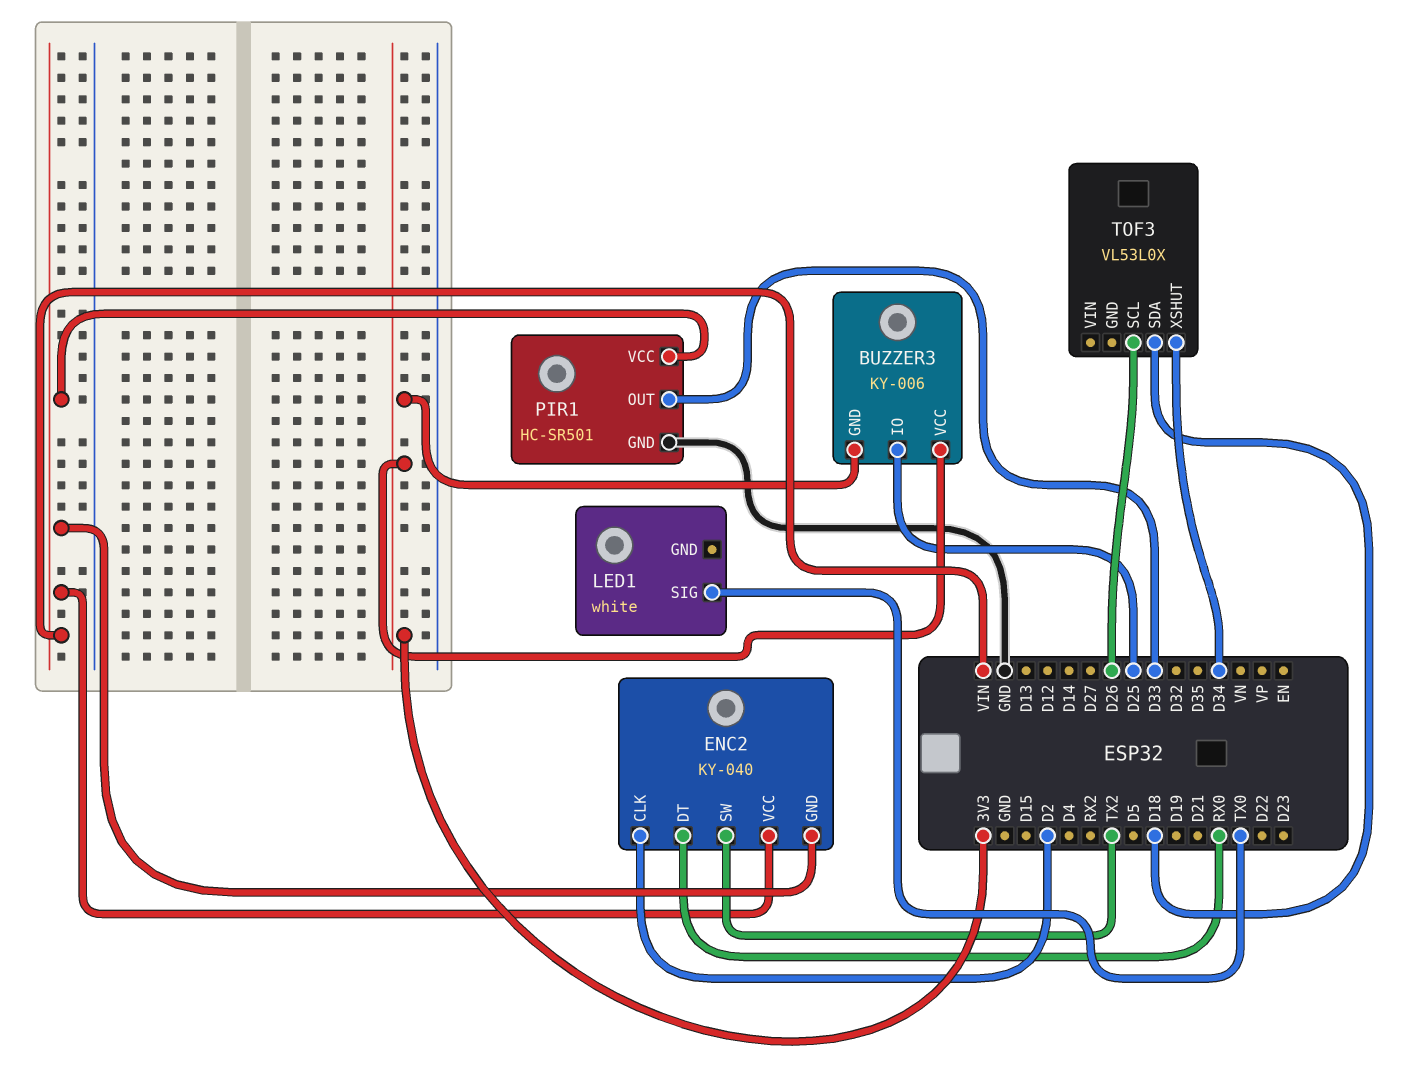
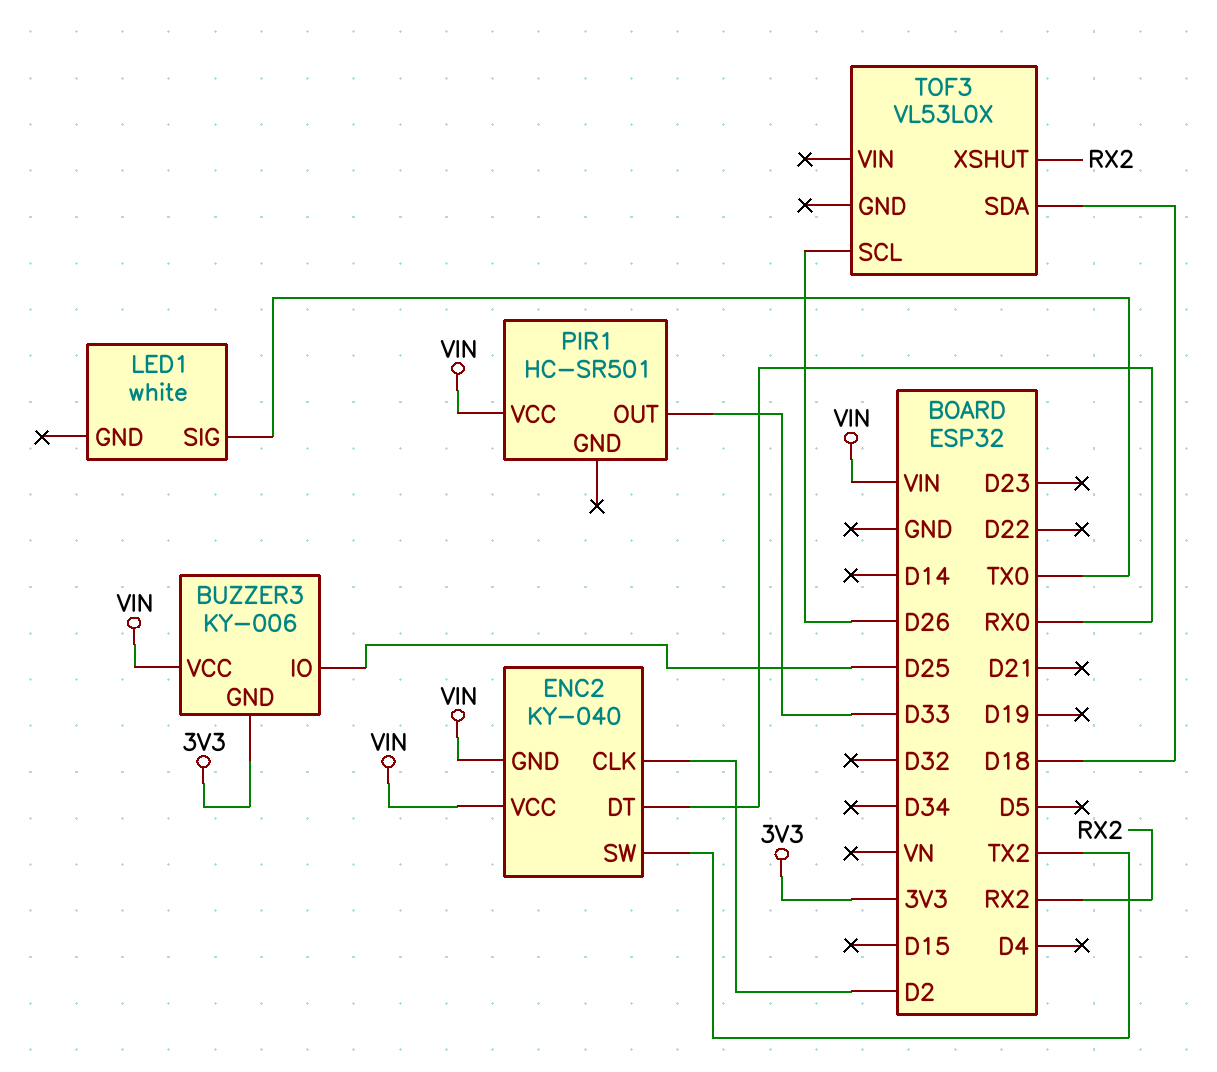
BUZZER3 pin VCC: 3V3 -> VIN
PIR1 pin GND: GND -> none
TOF3 pin XSHUT: D34 -> RX2

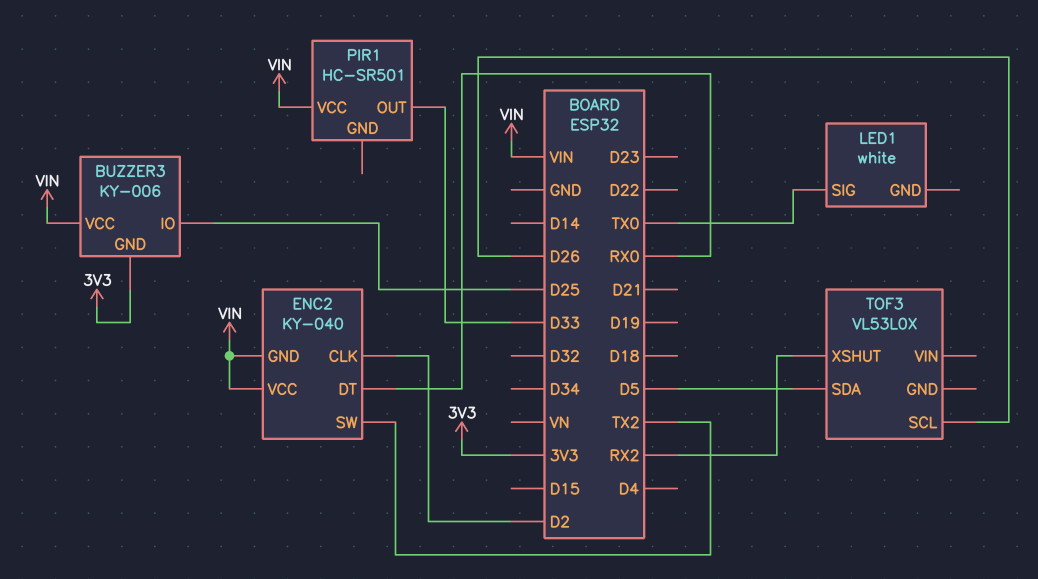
TOF3 pin SDA: D18 -> D5

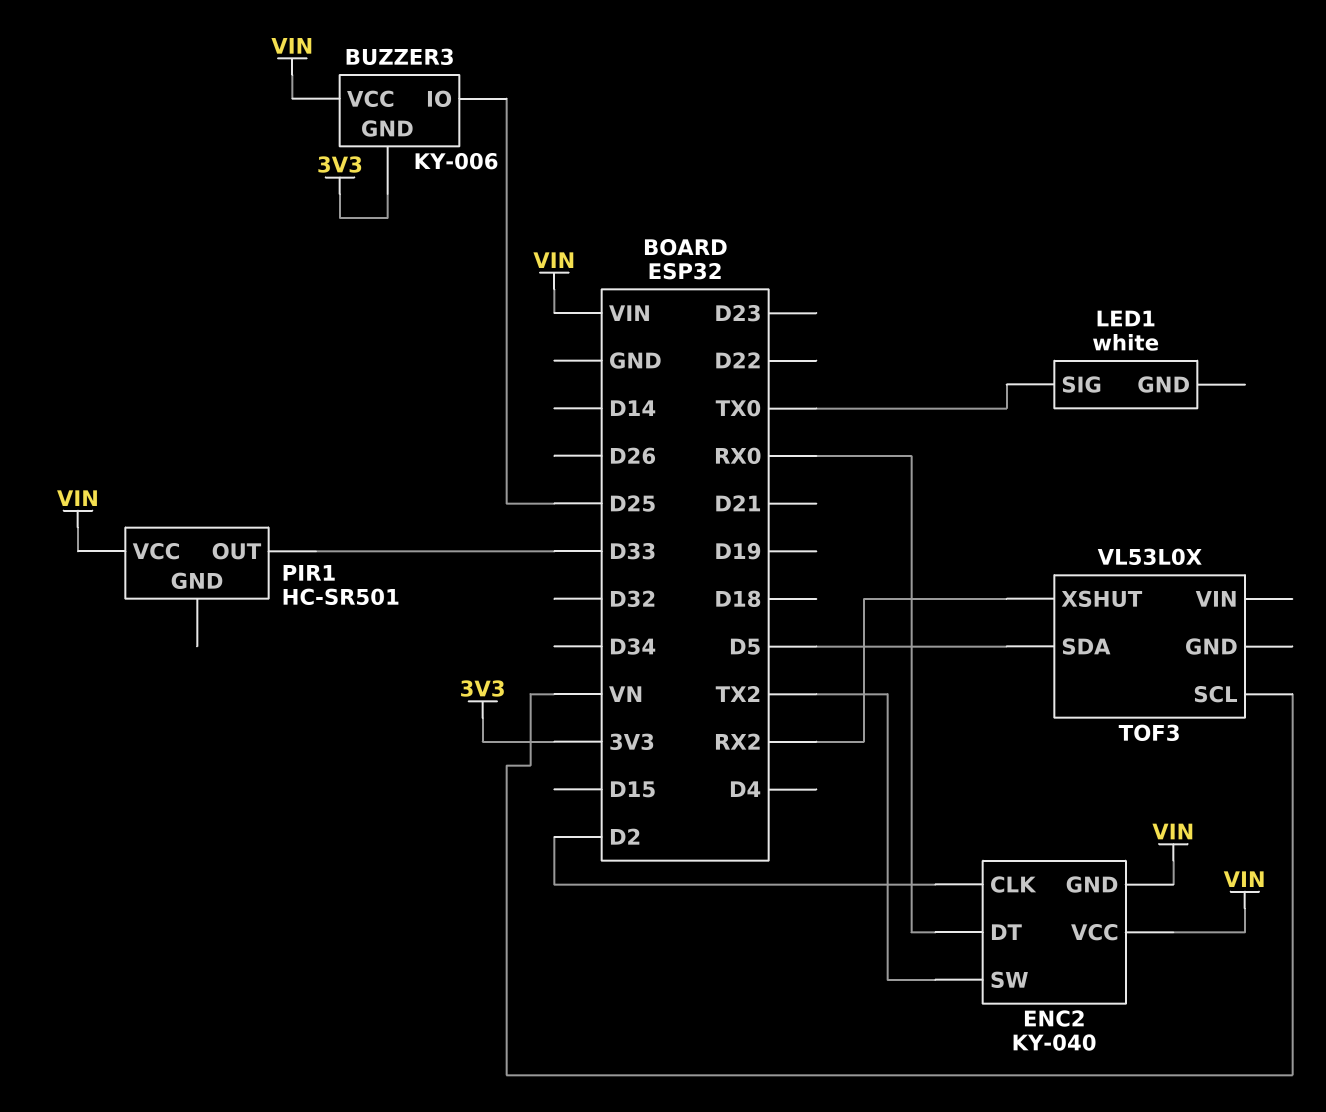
TOF3 pin SCL: D26 -> VN

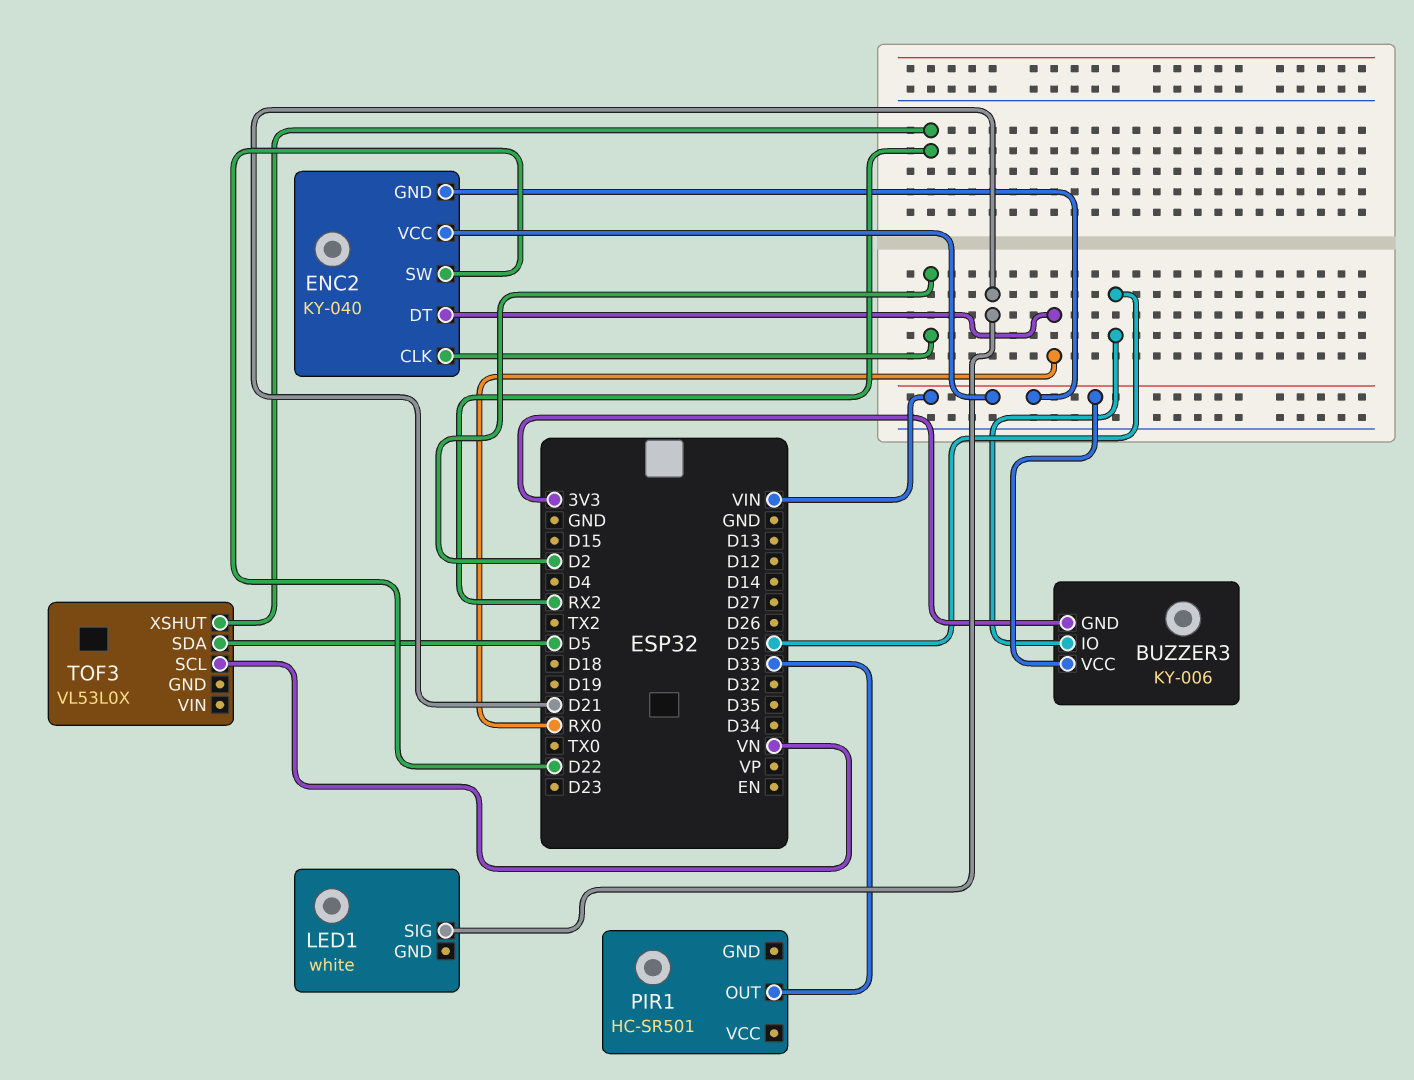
ENC2 pin SW: TX2 -> D22
LED1 pin SIG: TX0 -> D21
PIR1 pin VCC: VIN -> none

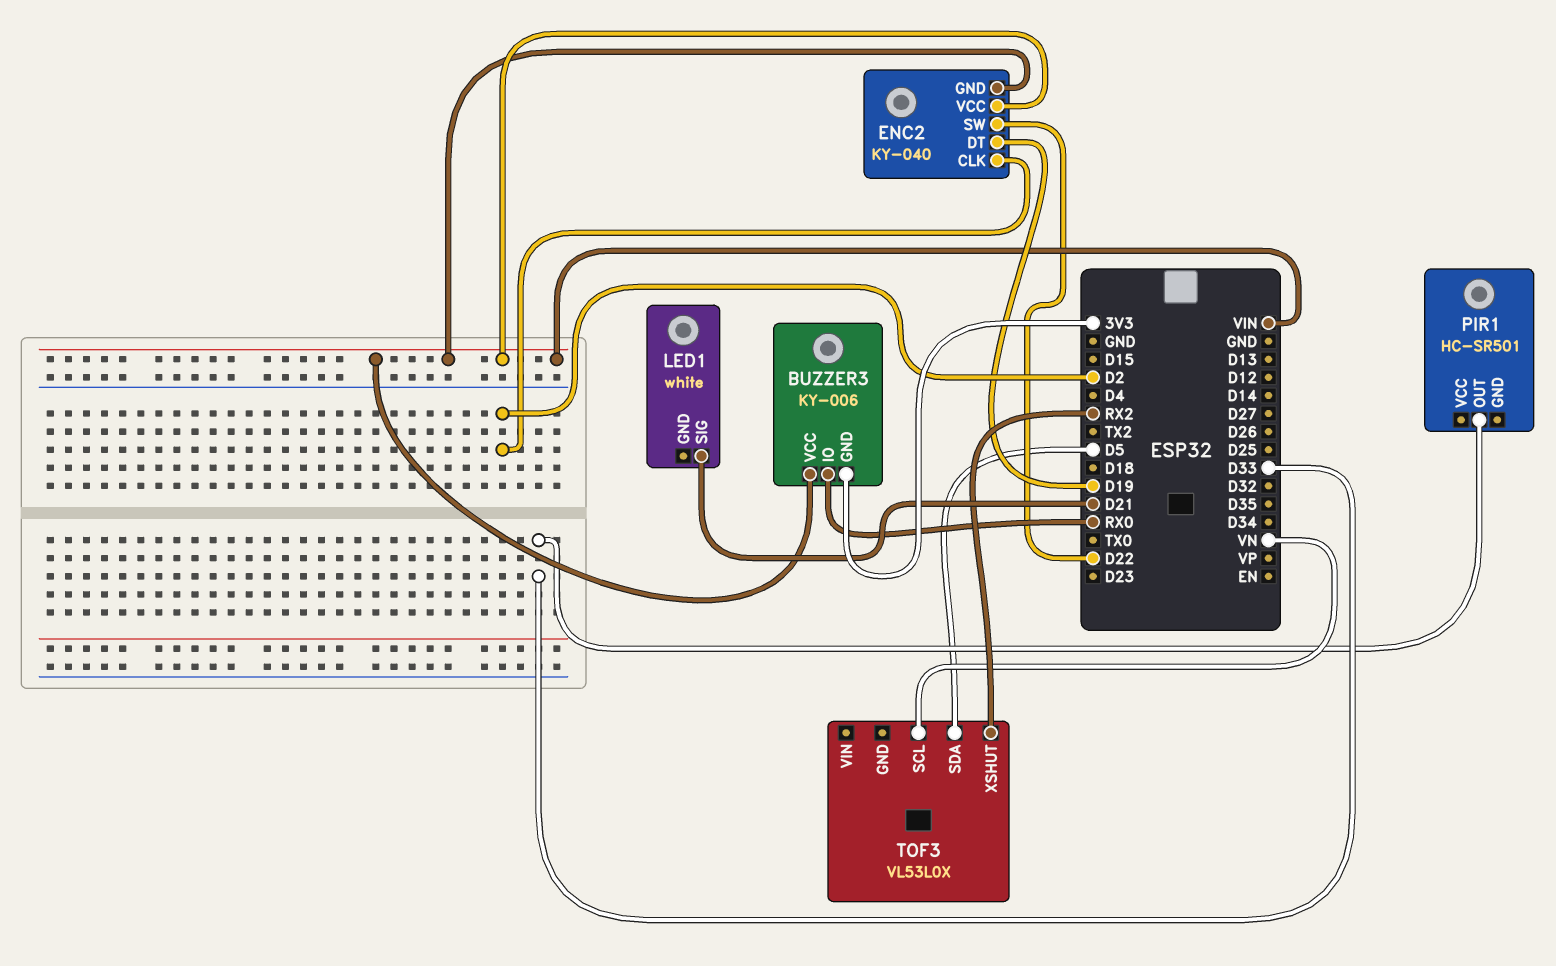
BUZZER3 pin IO: D25 -> RX0
ENC2 pin DT: RX0 -> D19

